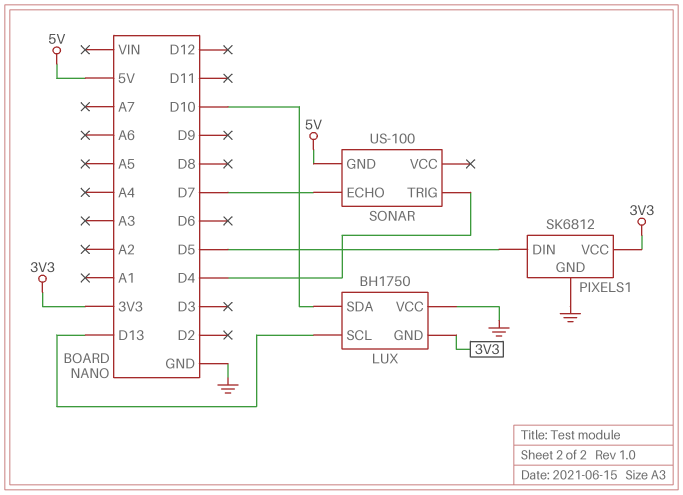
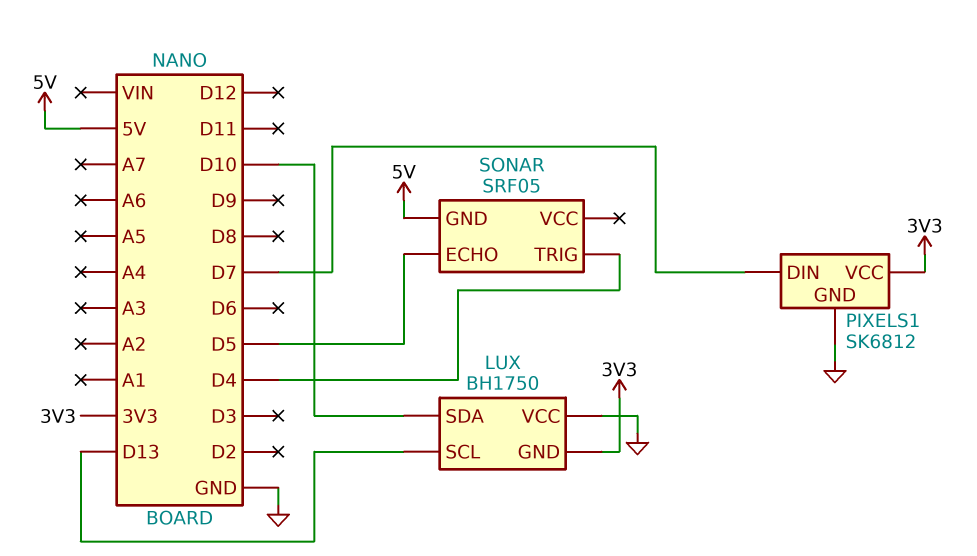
PIXELS1 pin DIN: D5 -> D7
SONAR: US-100 -> SRF05
SONAR pin ECHO: D7 -> D5

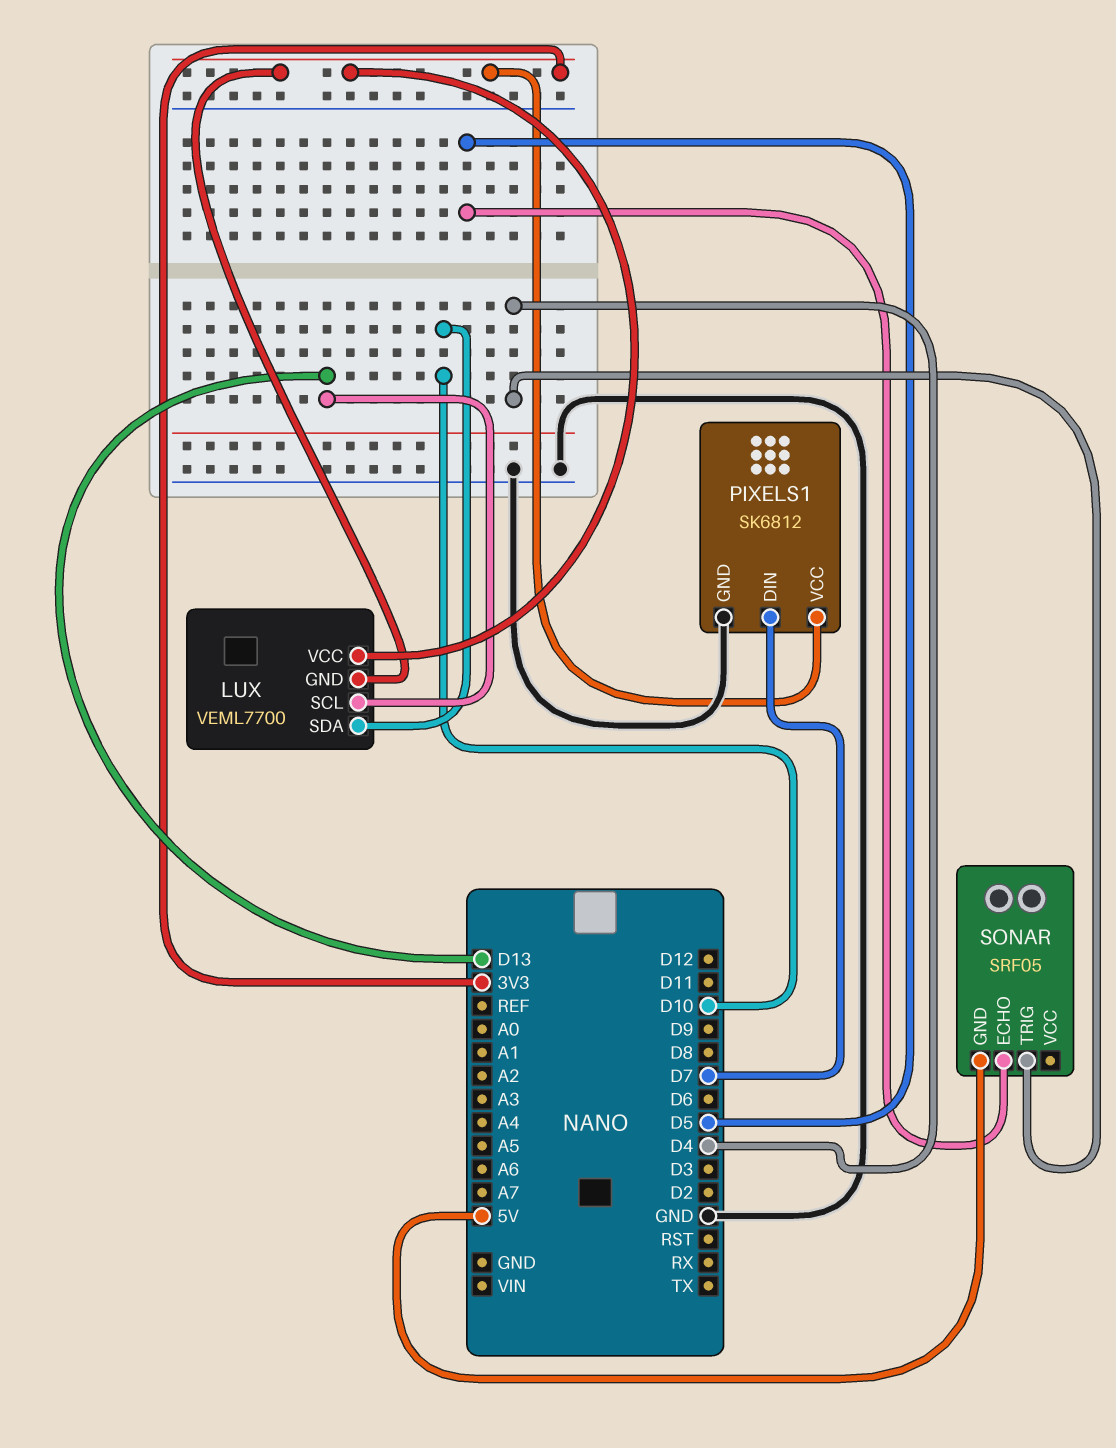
LUX: BH1750 -> VEML7700
LUX pin VCC: GND -> 3V3

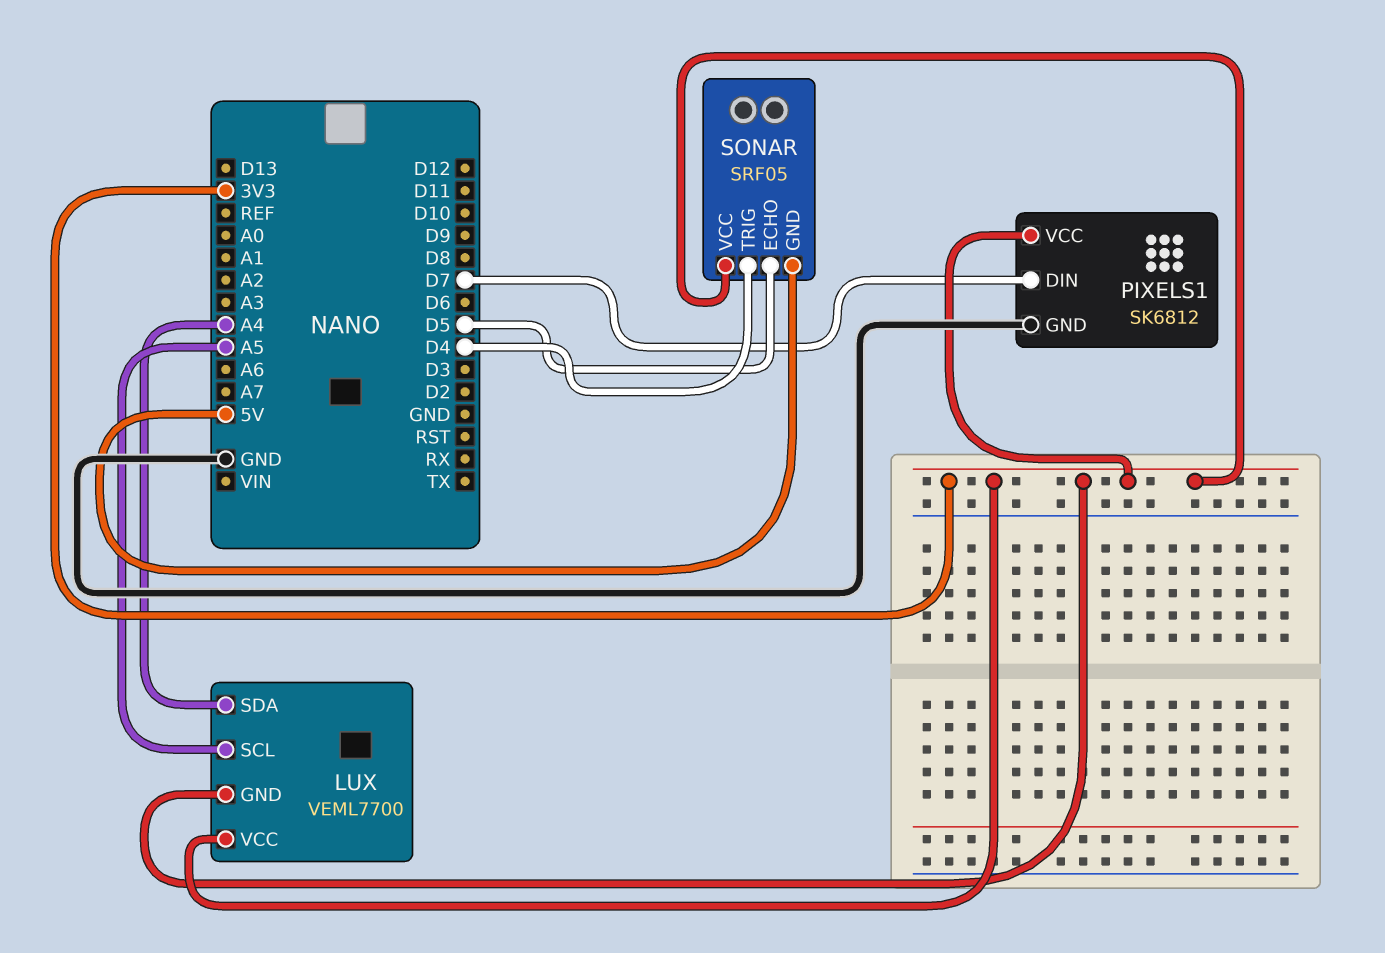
LUX pin SCL: D13 -> A5
LUX pin SDA: D10 -> A4
SONAR pin VCC: none -> 3V3

